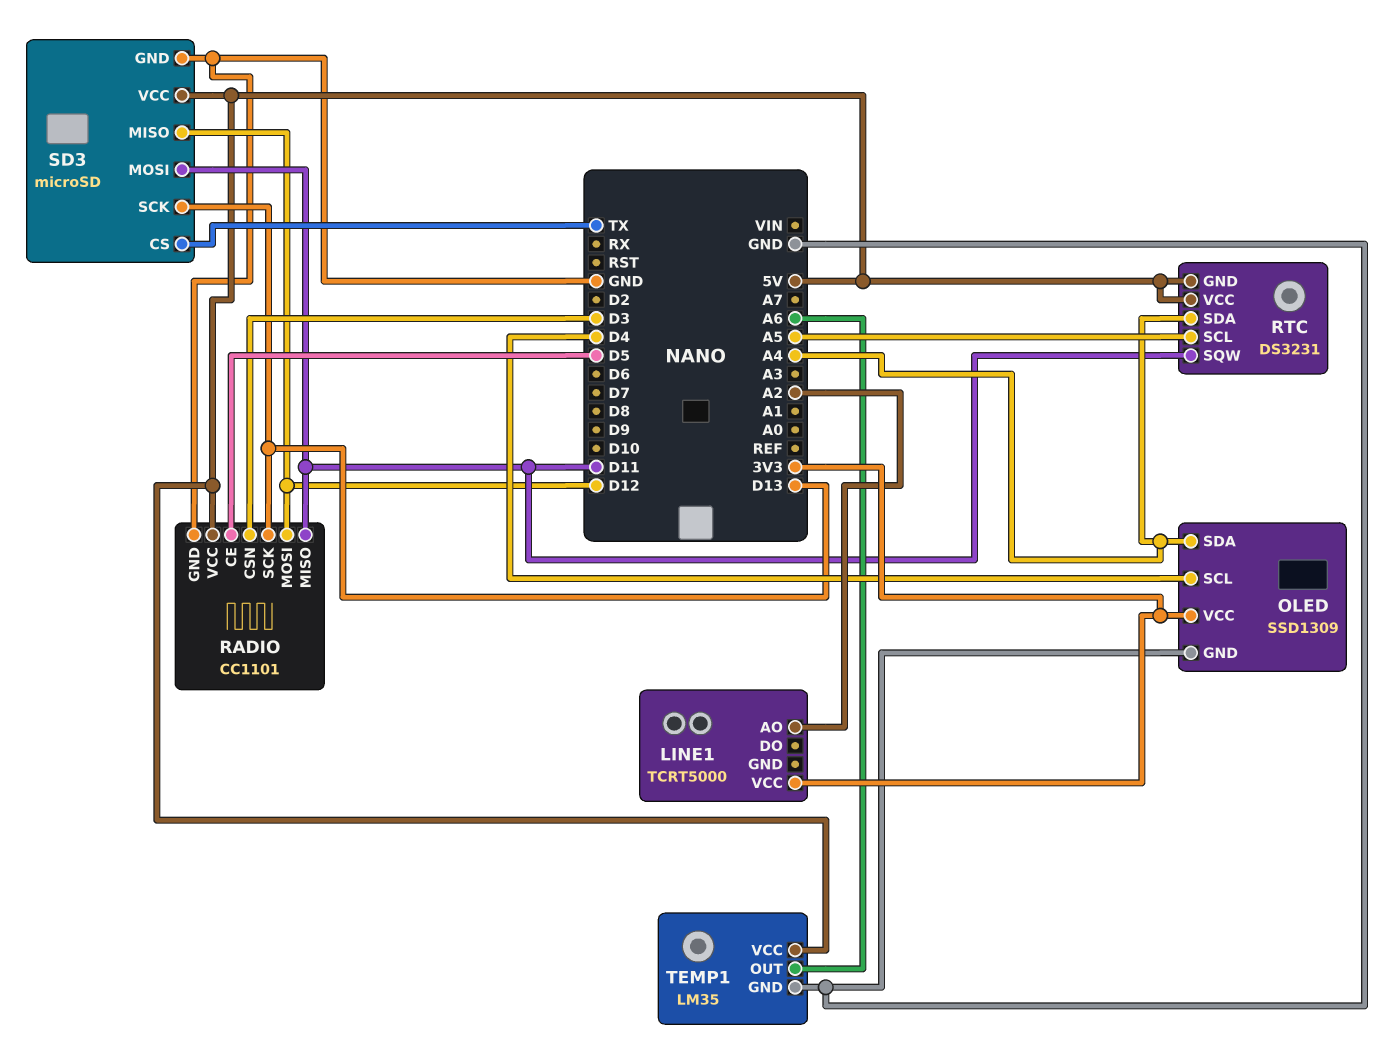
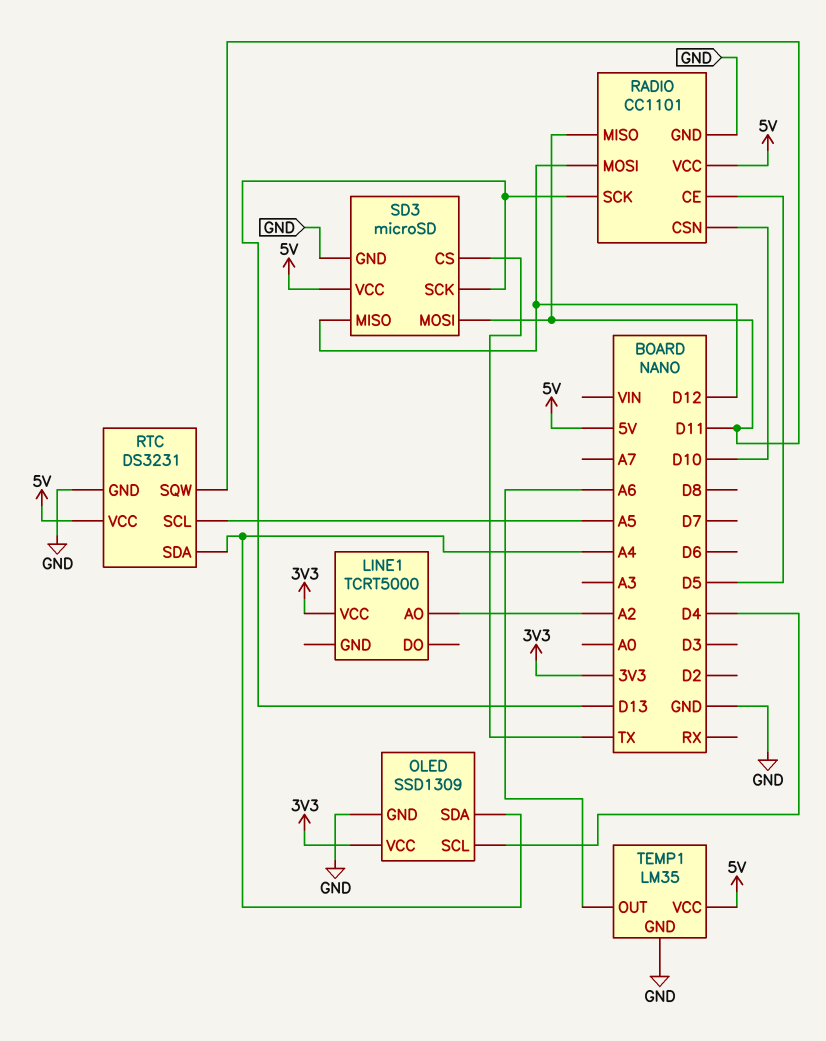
RADIO pin CSN: D3 -> D10
RTC pin GND: 5V -> GND

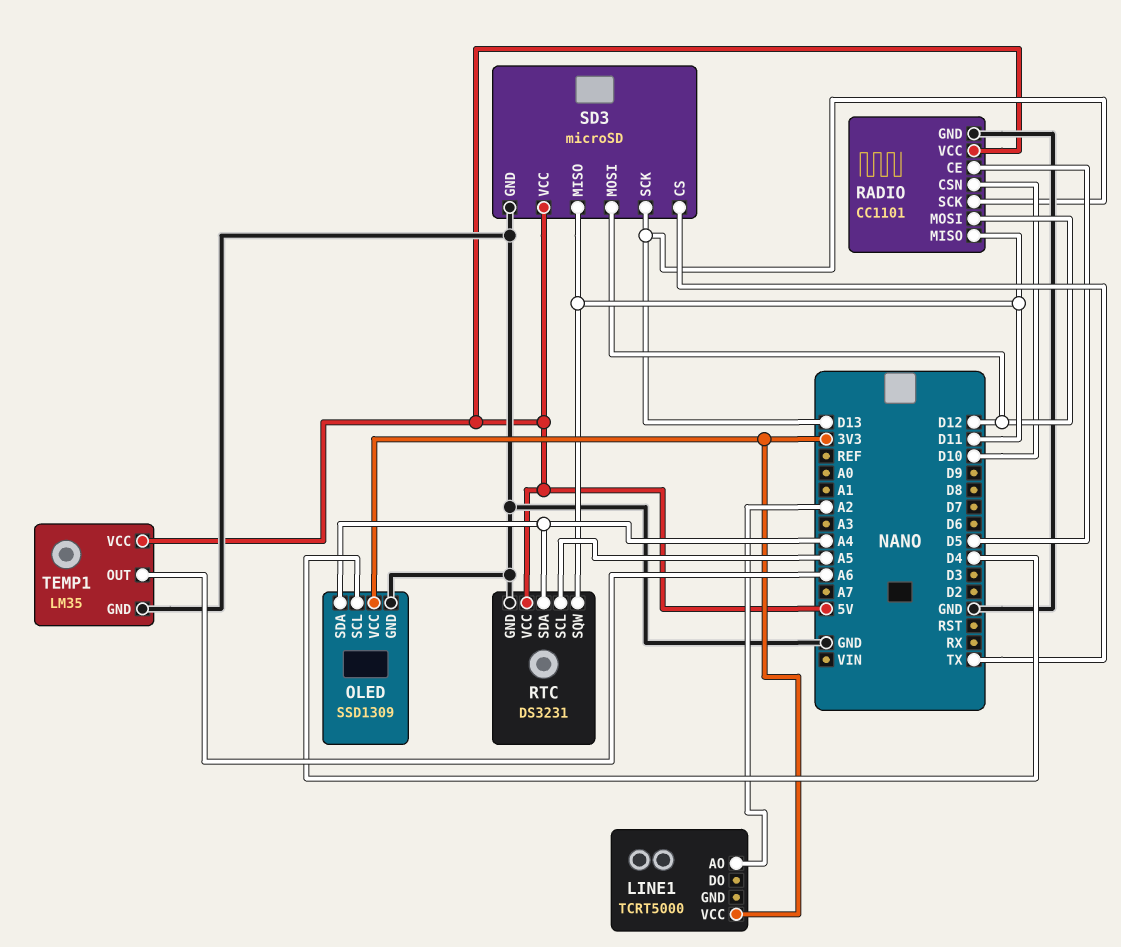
SD3 pin MISO: D12 -> D11
SD3 pin MOSI: D11 -> D12

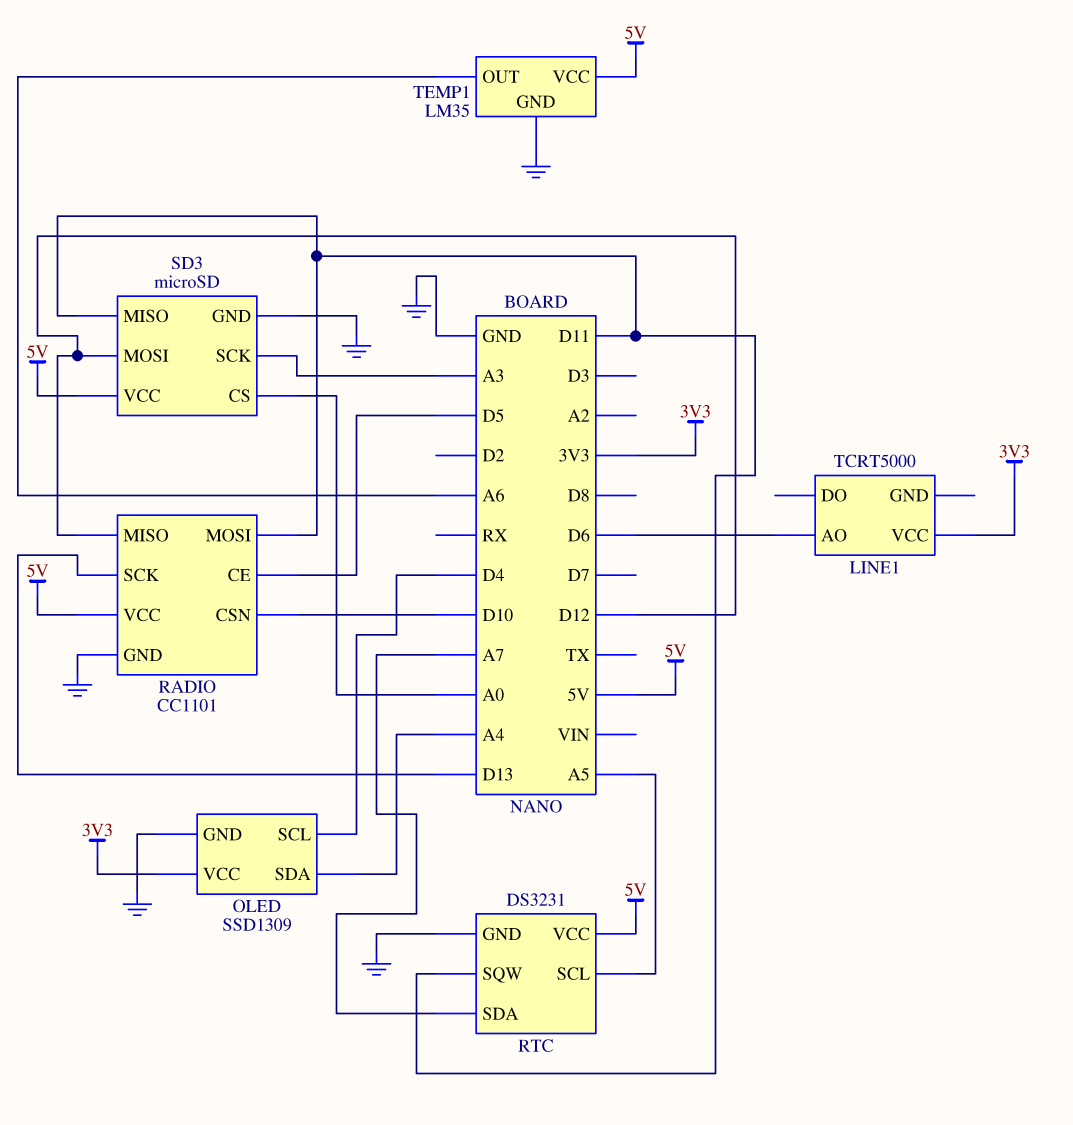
LINE1 pin AO: A2 -> D6
RADIO pin MISO: D11 -> D12
RADIO pin MOSI: D12 -> D11
RTC pin SDA: A4 -> A7
SD3 pin CS: TX -> A0
SD3 pin SCK: D13 -> A3

